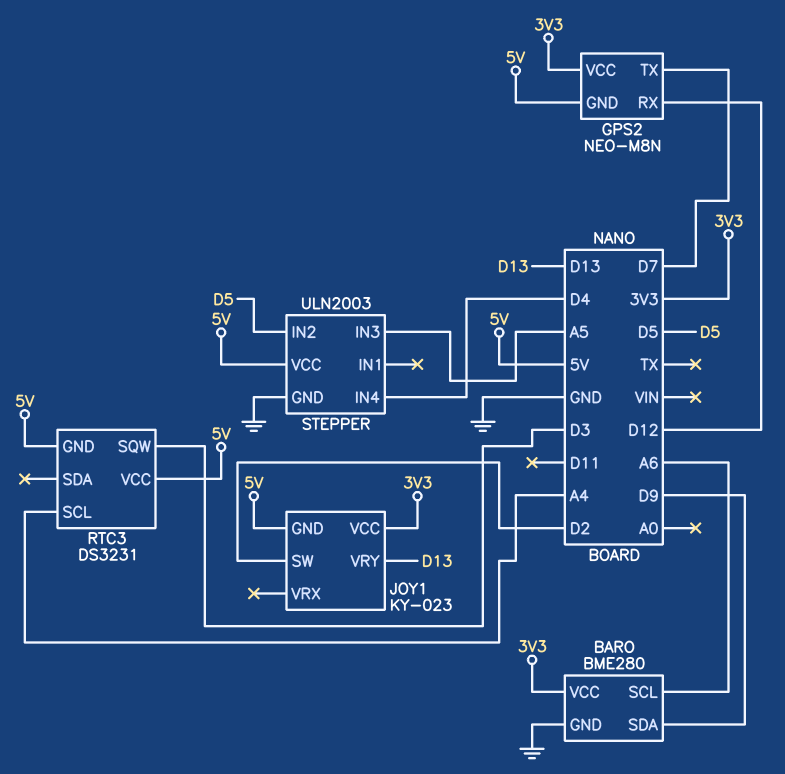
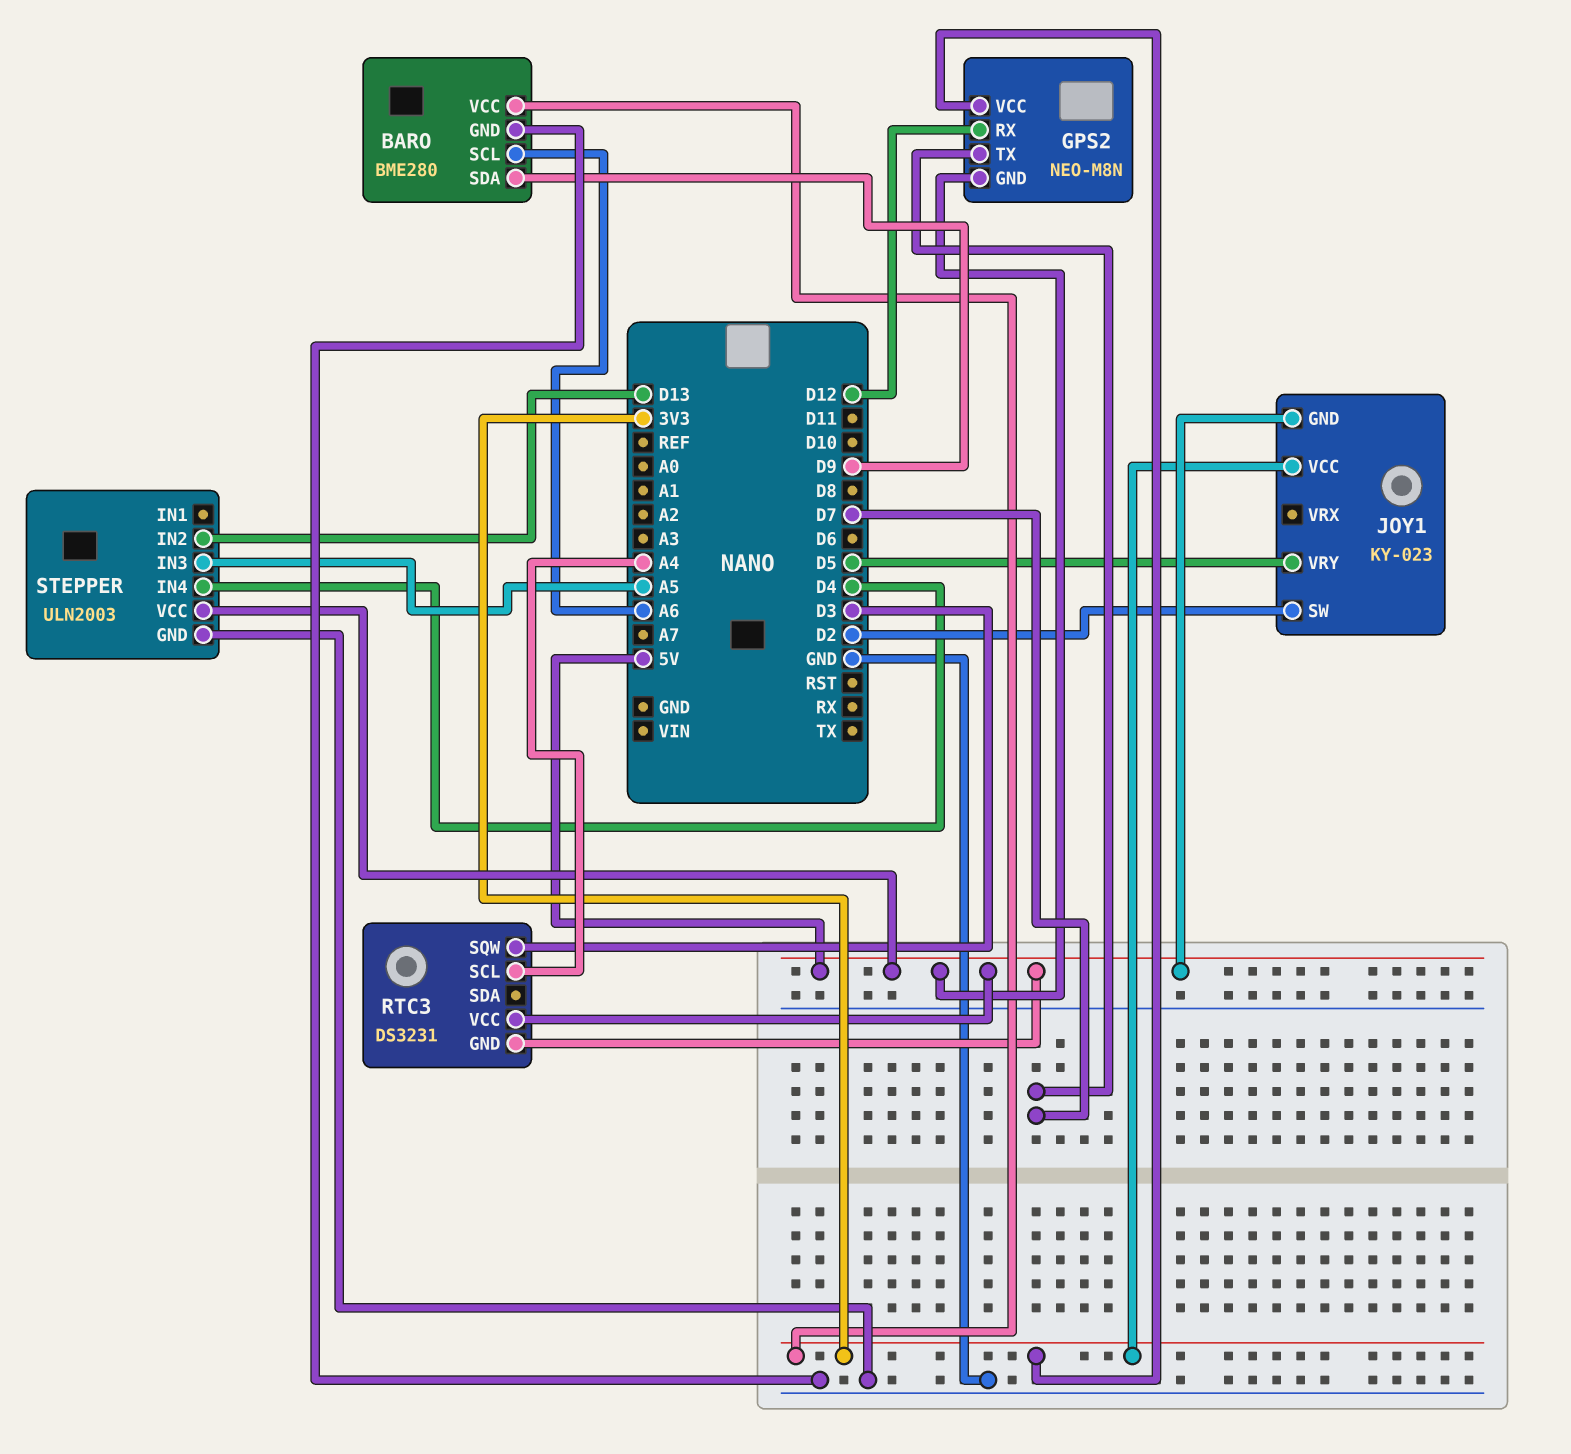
JOY1 pin VRY: D13 -> D5
STEPPER pin IN2: D5 -> D13

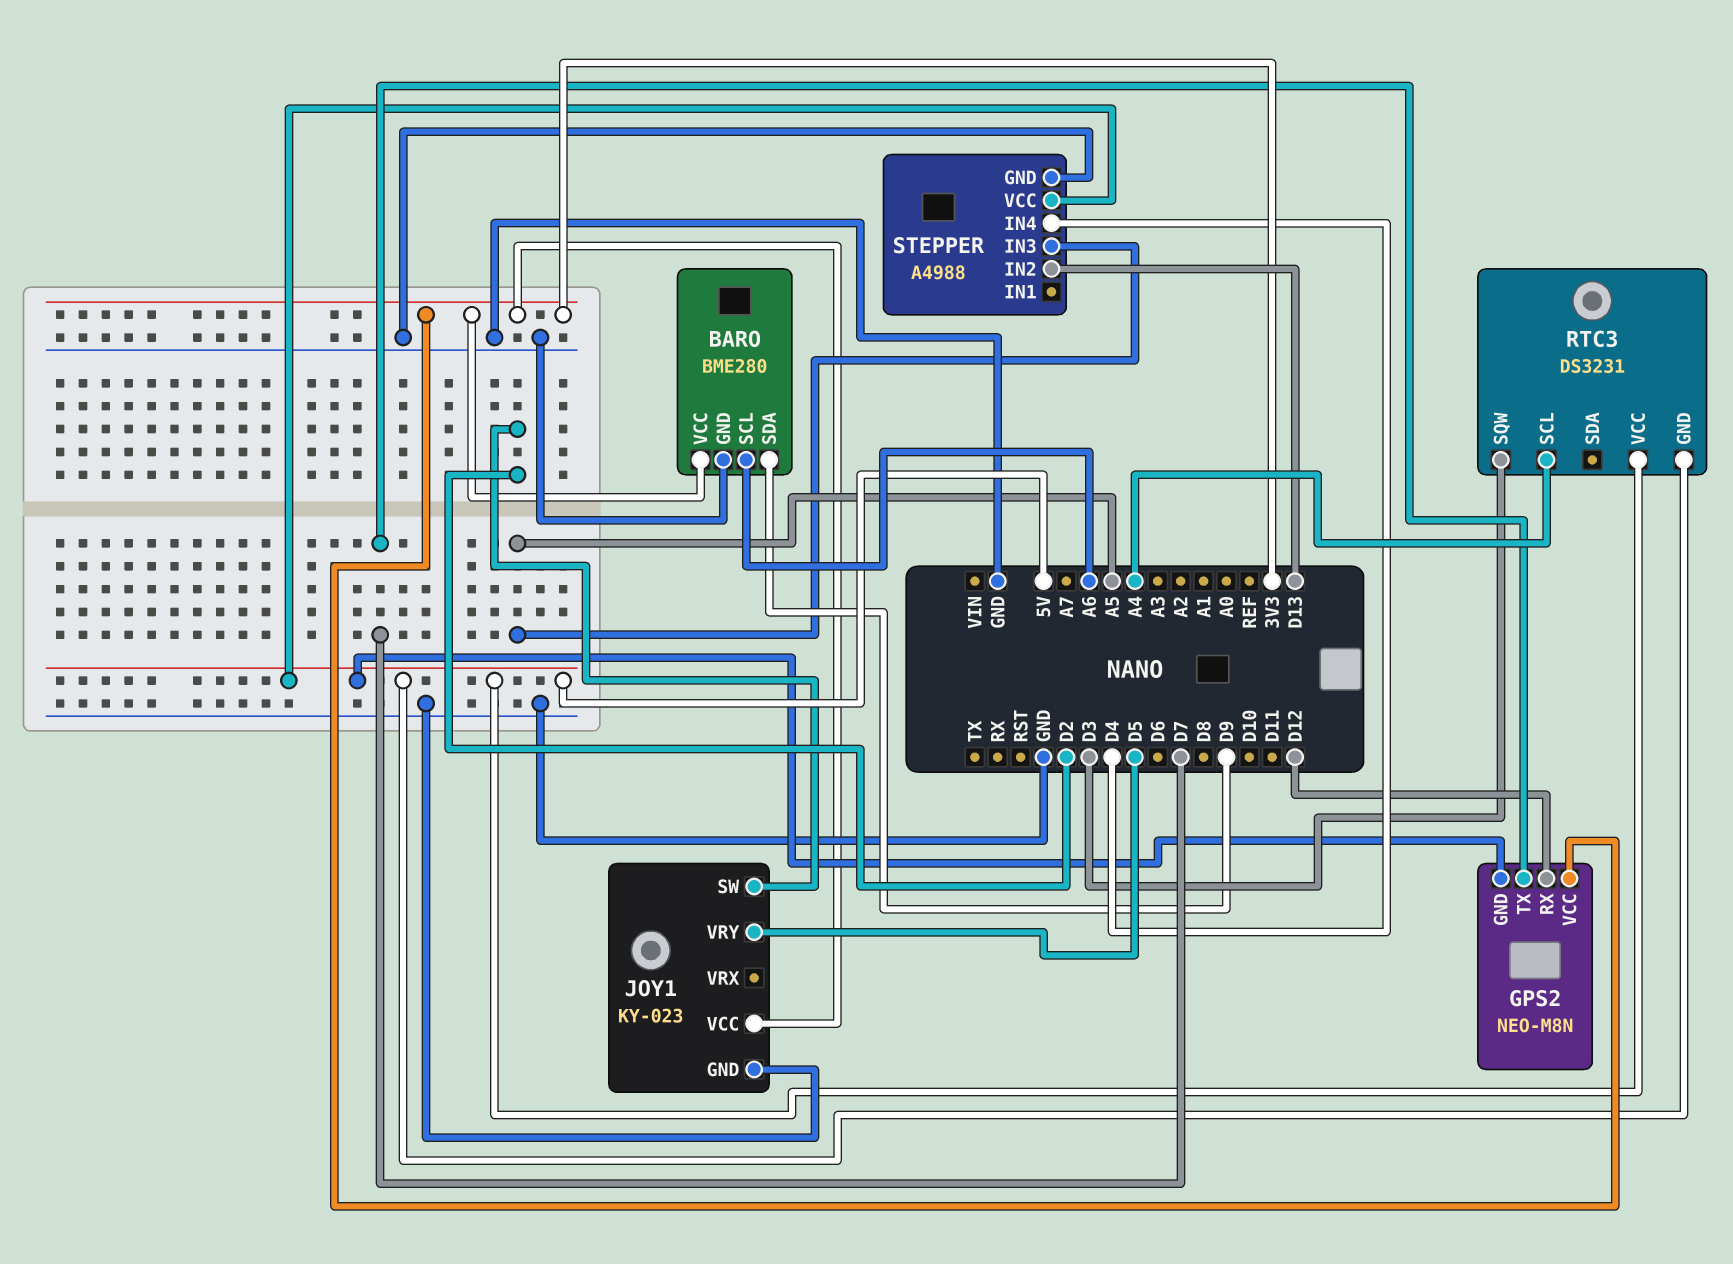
JOY1 pin GND: 5V -> GND
STEPPER: ULN2003 -> A4988

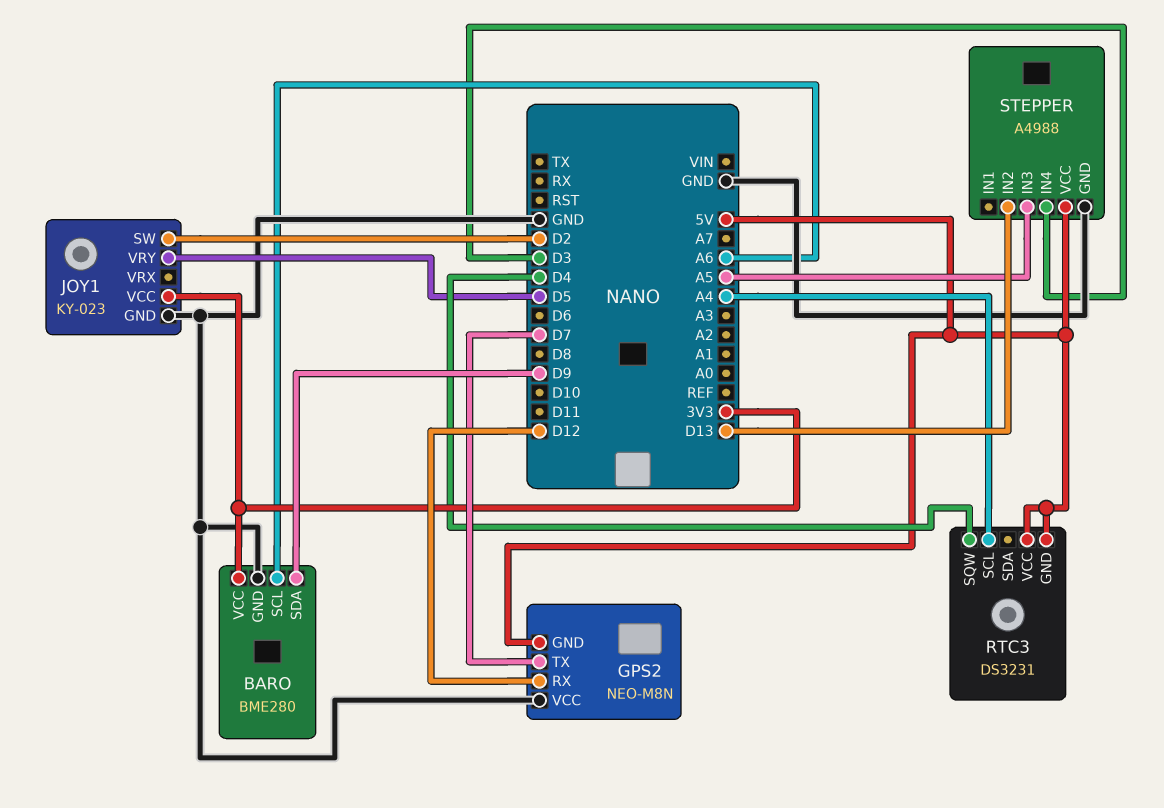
GPS2 pin VCC: 3V3 -> GND
RTC3 pin SQW: D3 -> D4
STEPPER pin IN4: D4 -> D3

